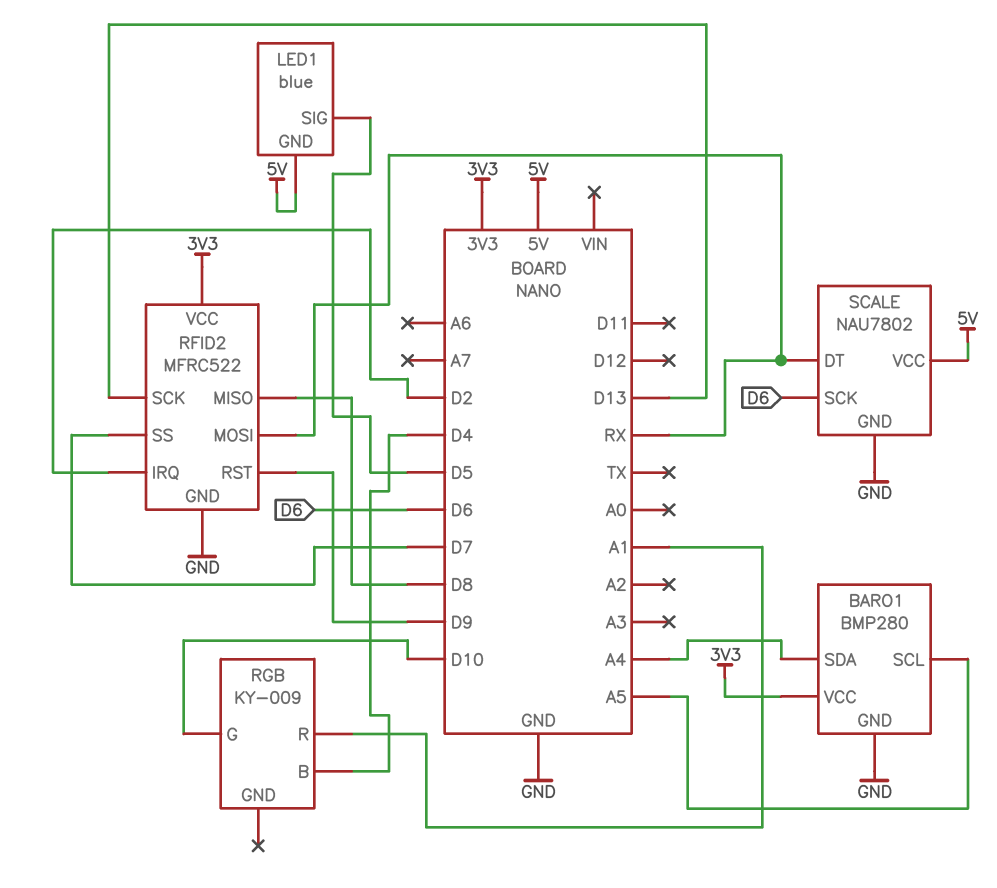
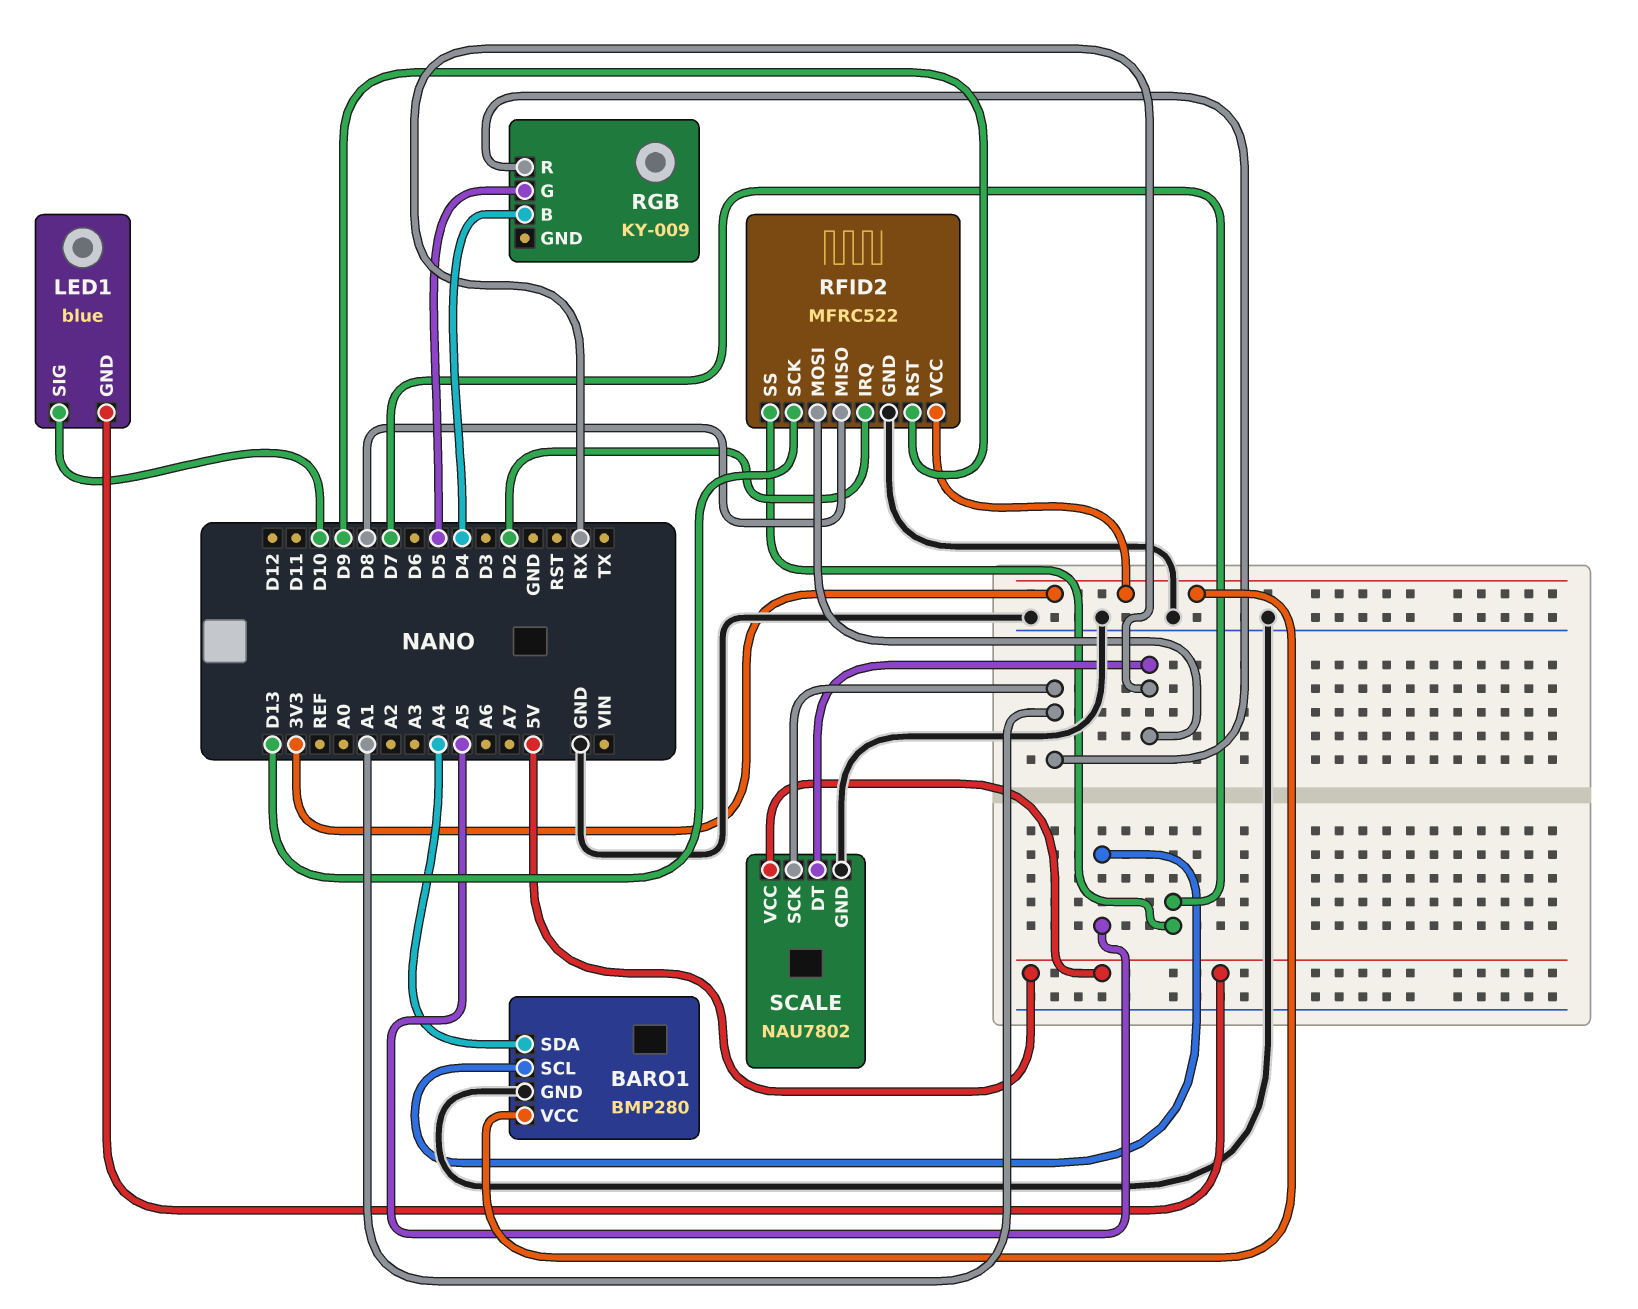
LED1 pin SIG: D5 -> D10
RGB pin G: D10 -> D5
SCALE pin SCK: D6 -> A1

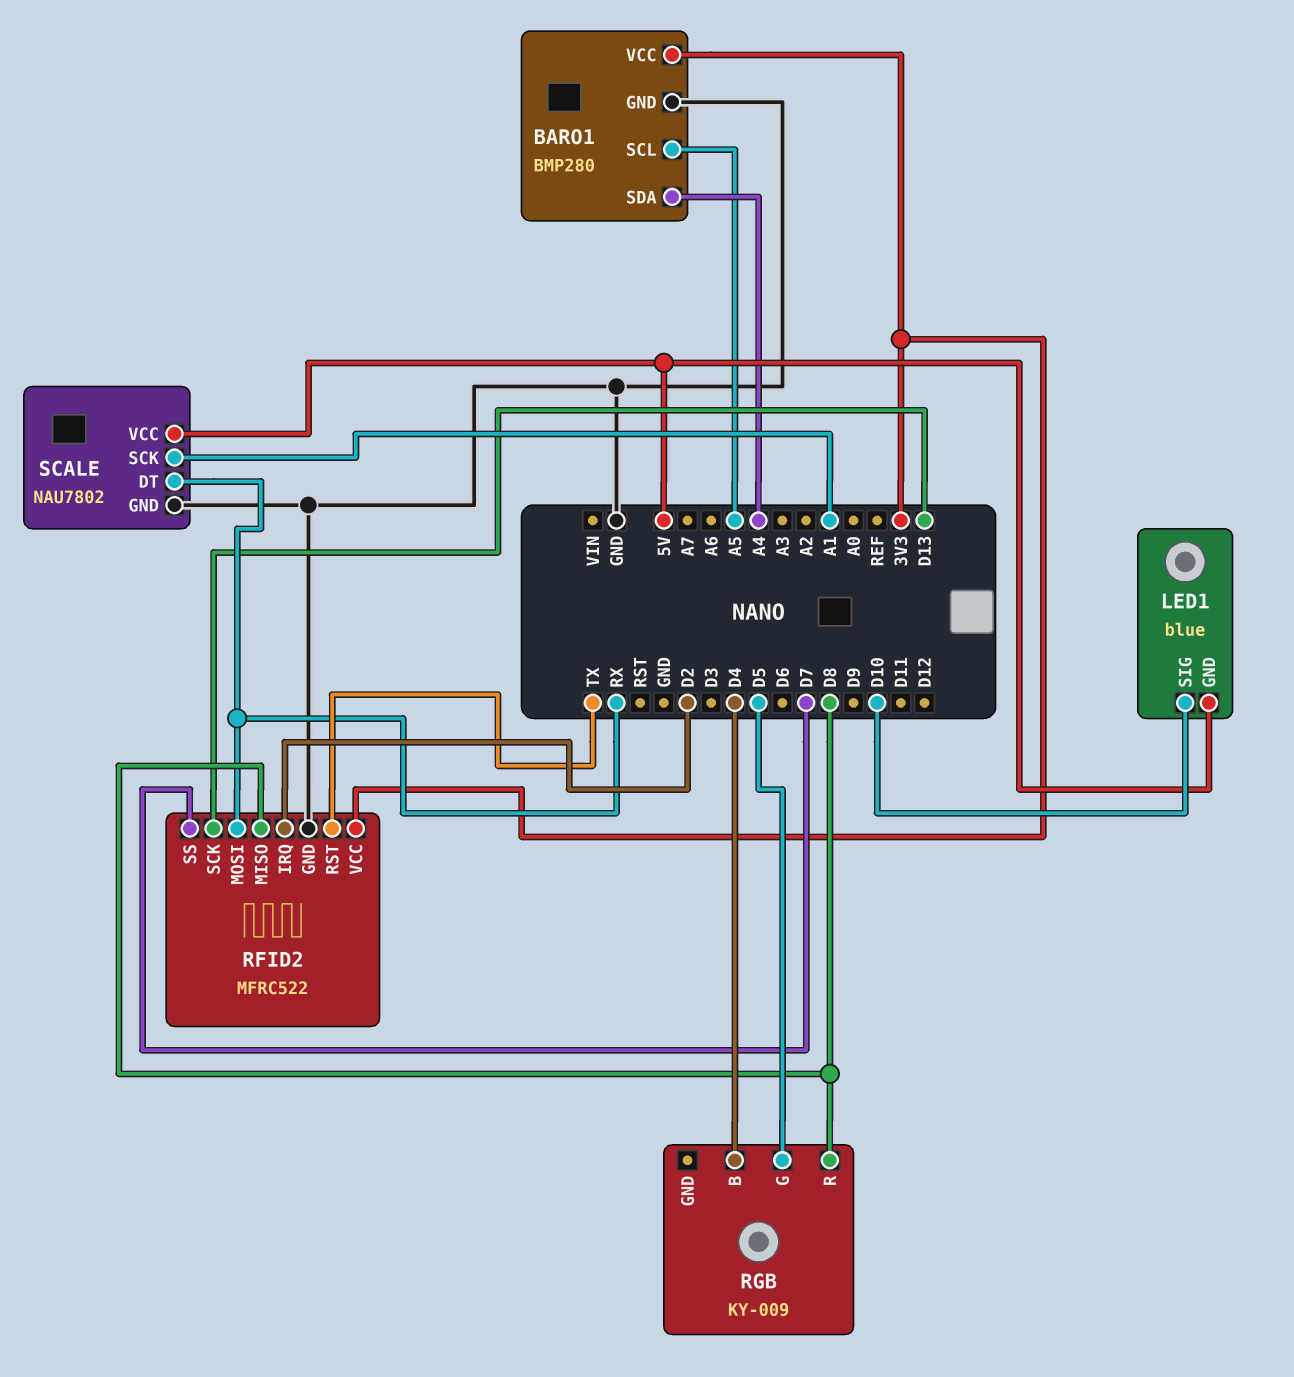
RFID2 pin RST: D9 -> TX
RGB pin R: A1 -> D8

